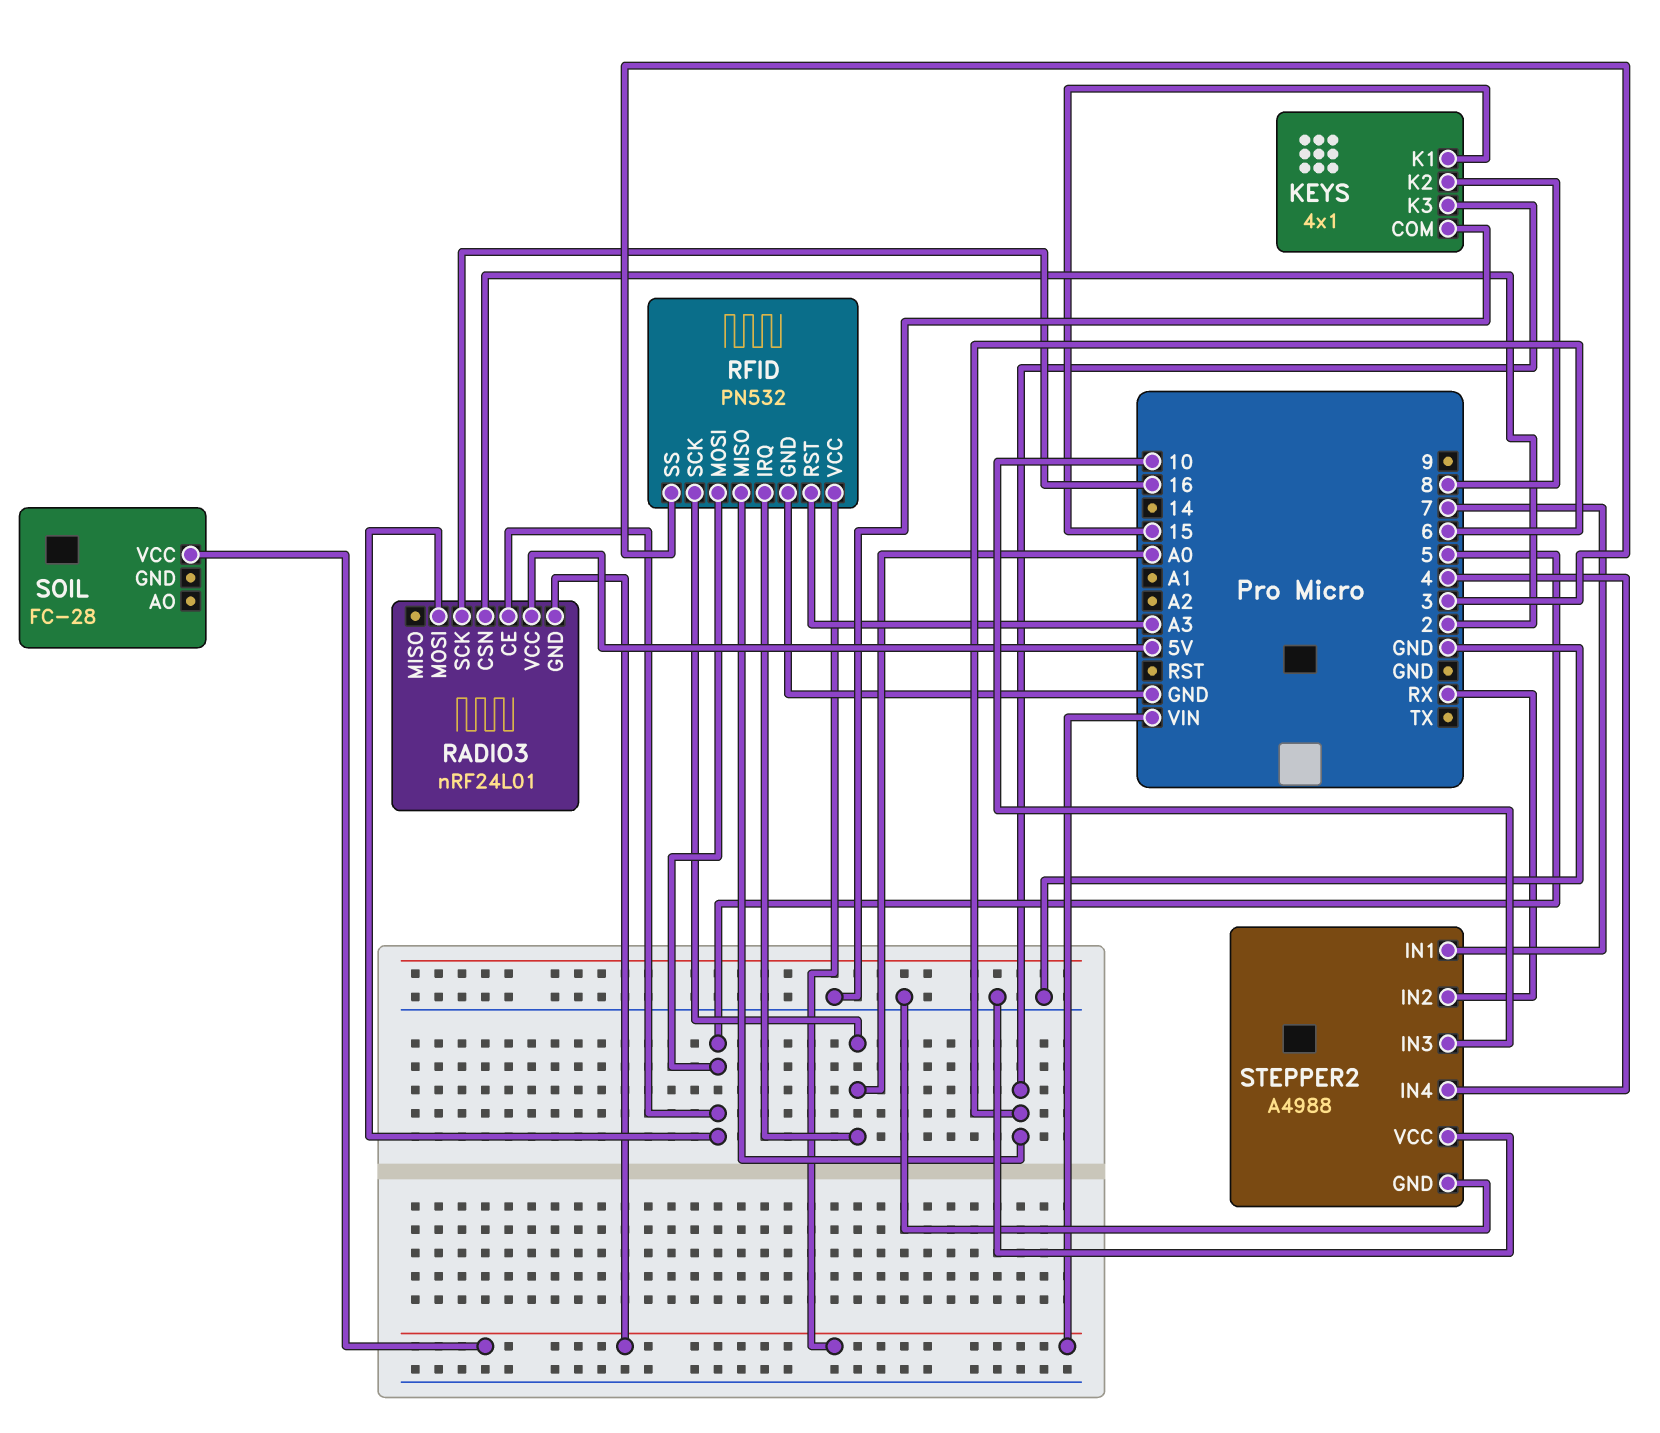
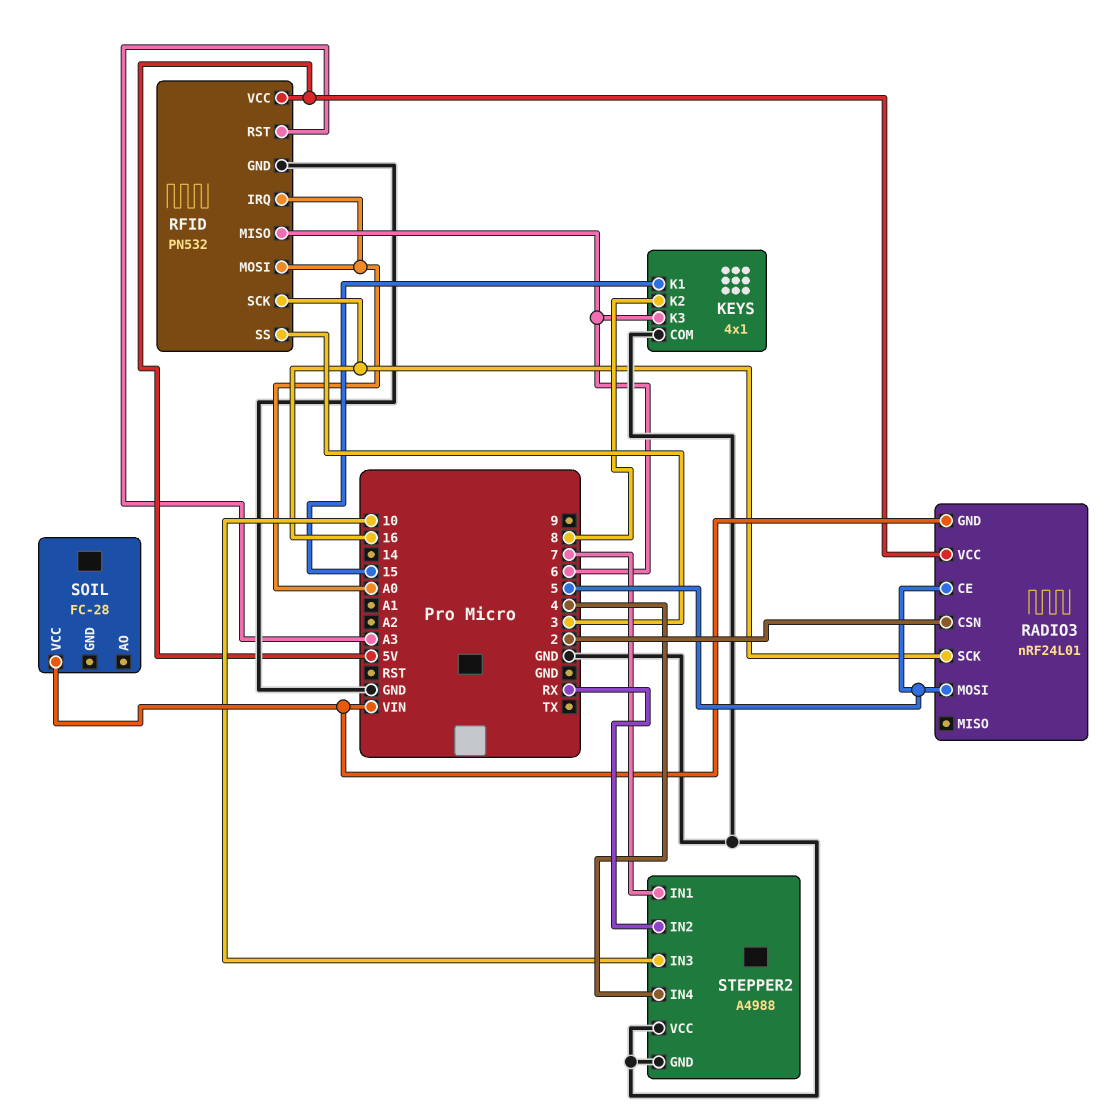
RFID pin MOSI: 5 -> A0
RFID pin SCK: A0 -> 16
RFID pin VCC: VIN -> 5V

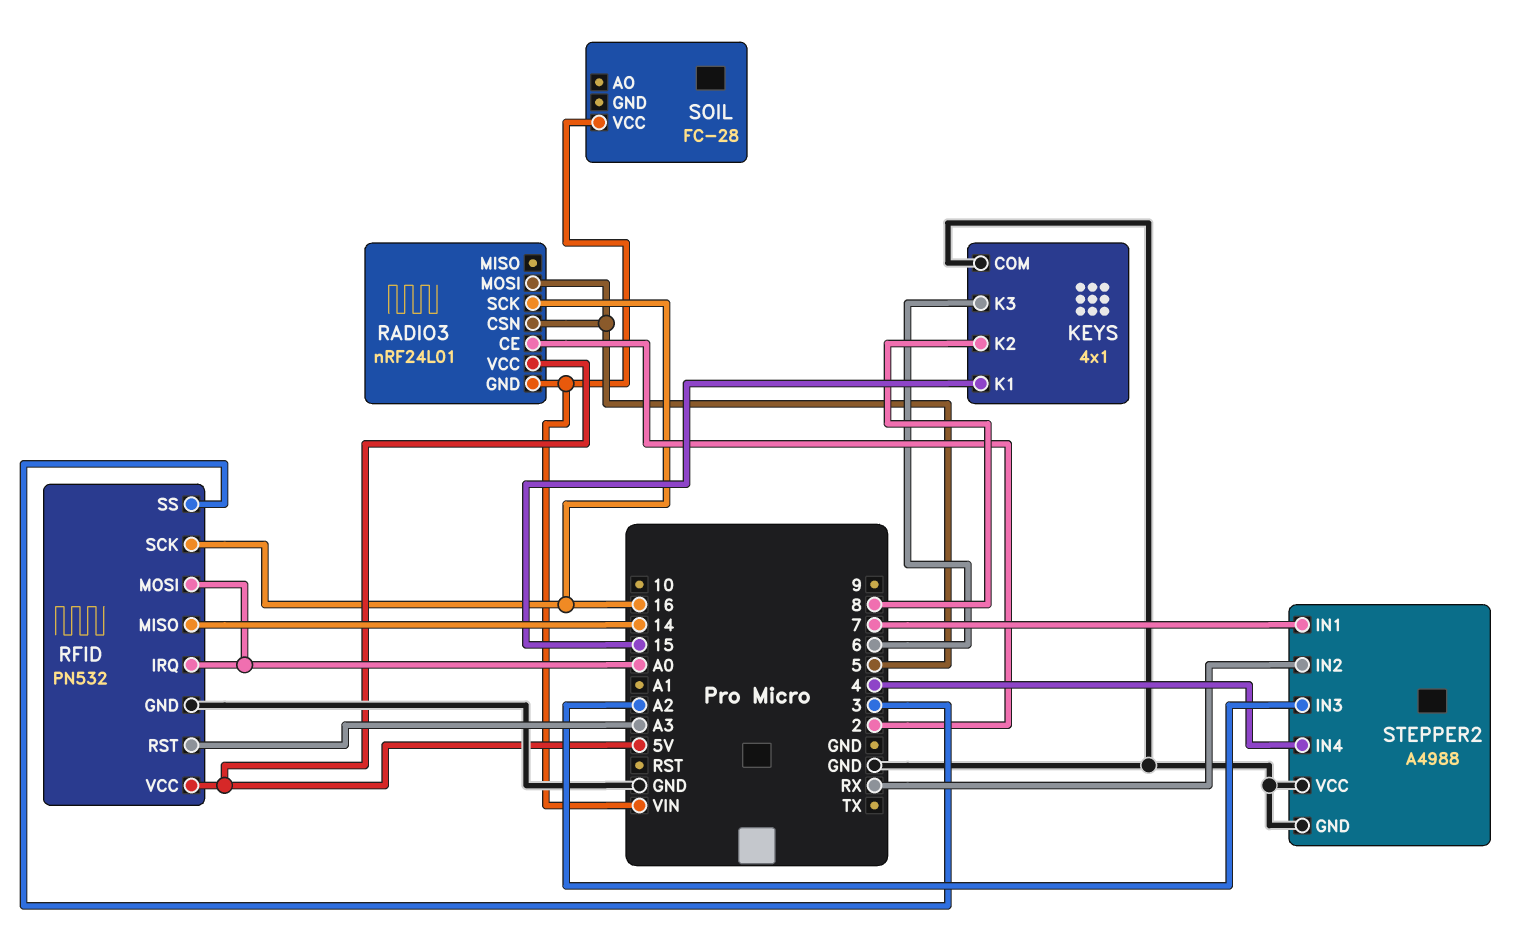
RADIO3 pin CE: 5 -> 2
RADIO3 pin CSN: 2 -> 5
RFID pin MISO: 6 -> 14
STEPPER2 pin IN3: 10 -> A2

